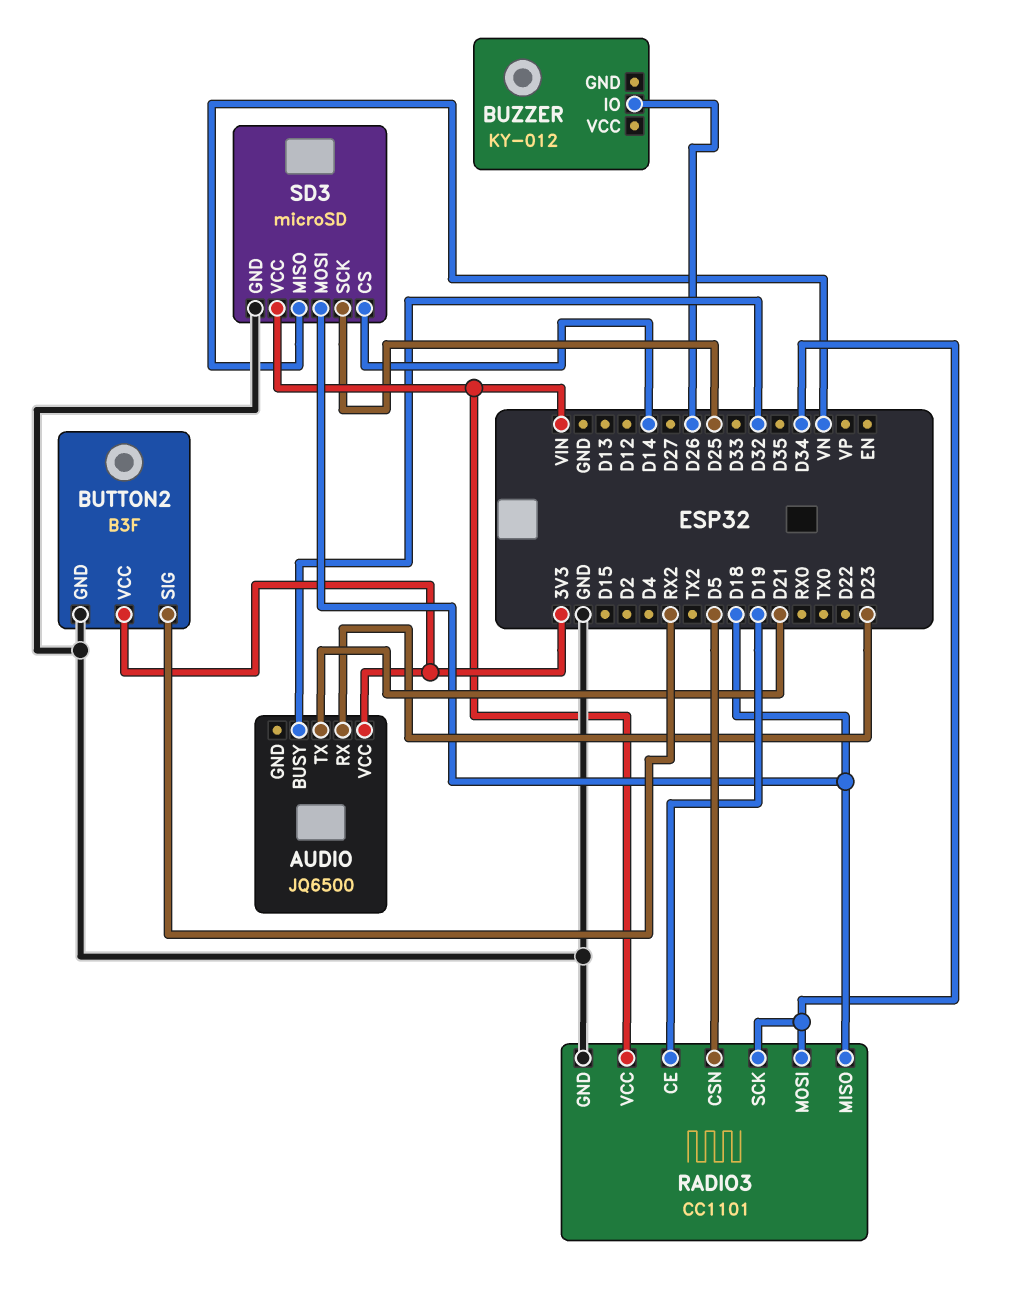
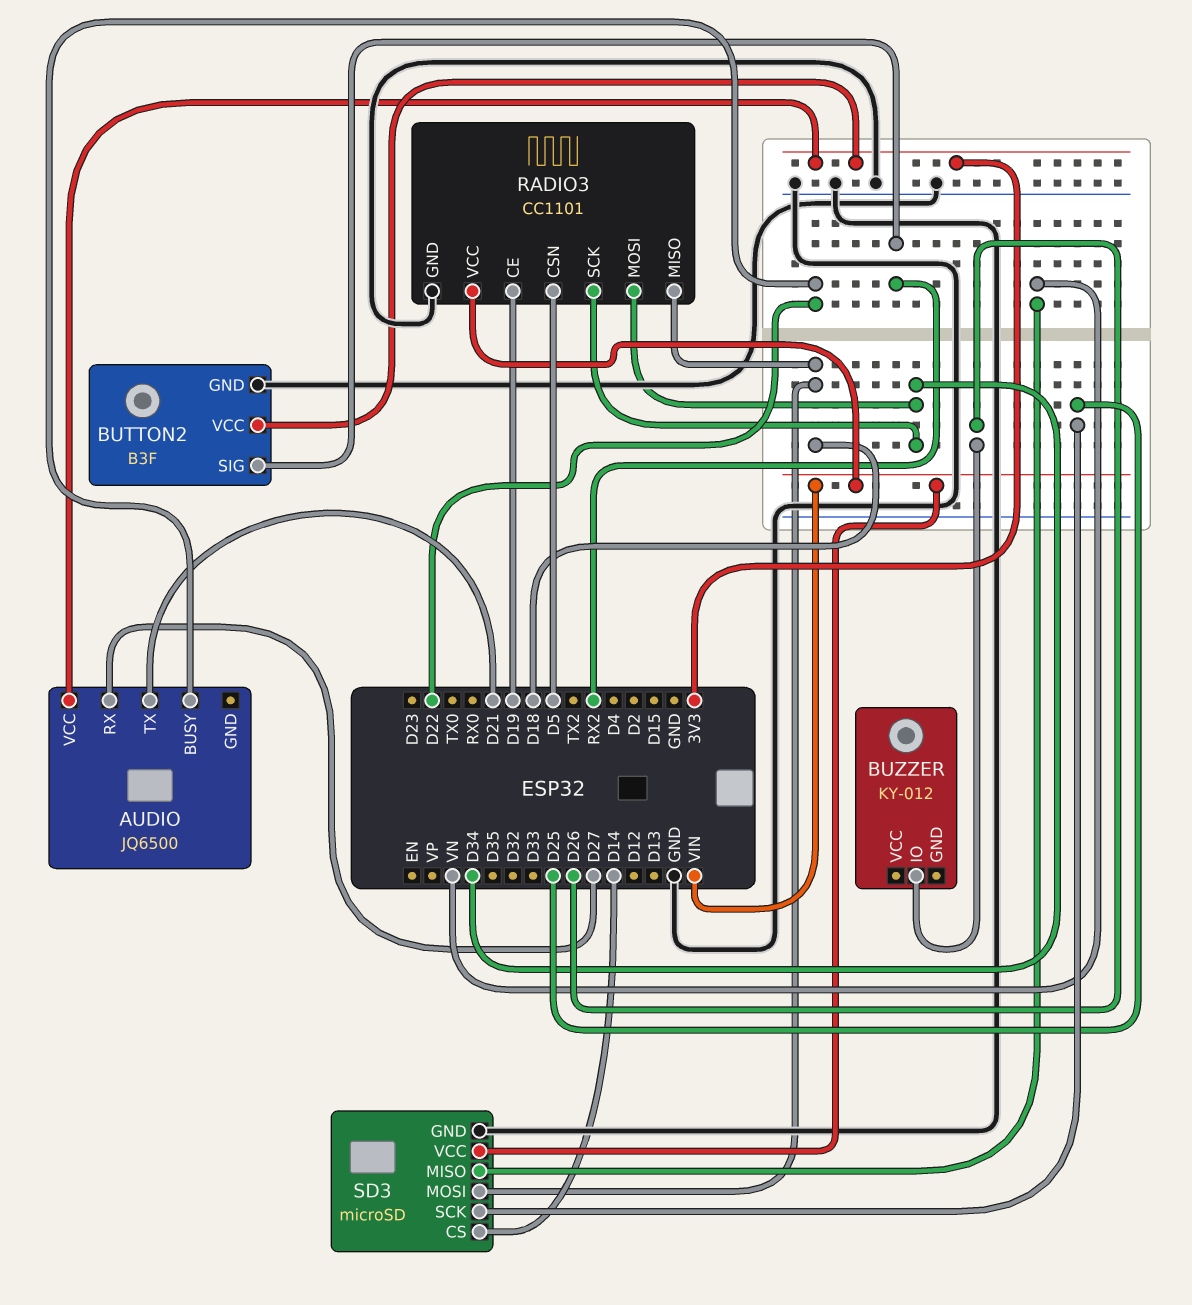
AUDIO pin BUSY: D32 -> D22
AUDIO pin RX: D23 -> D27

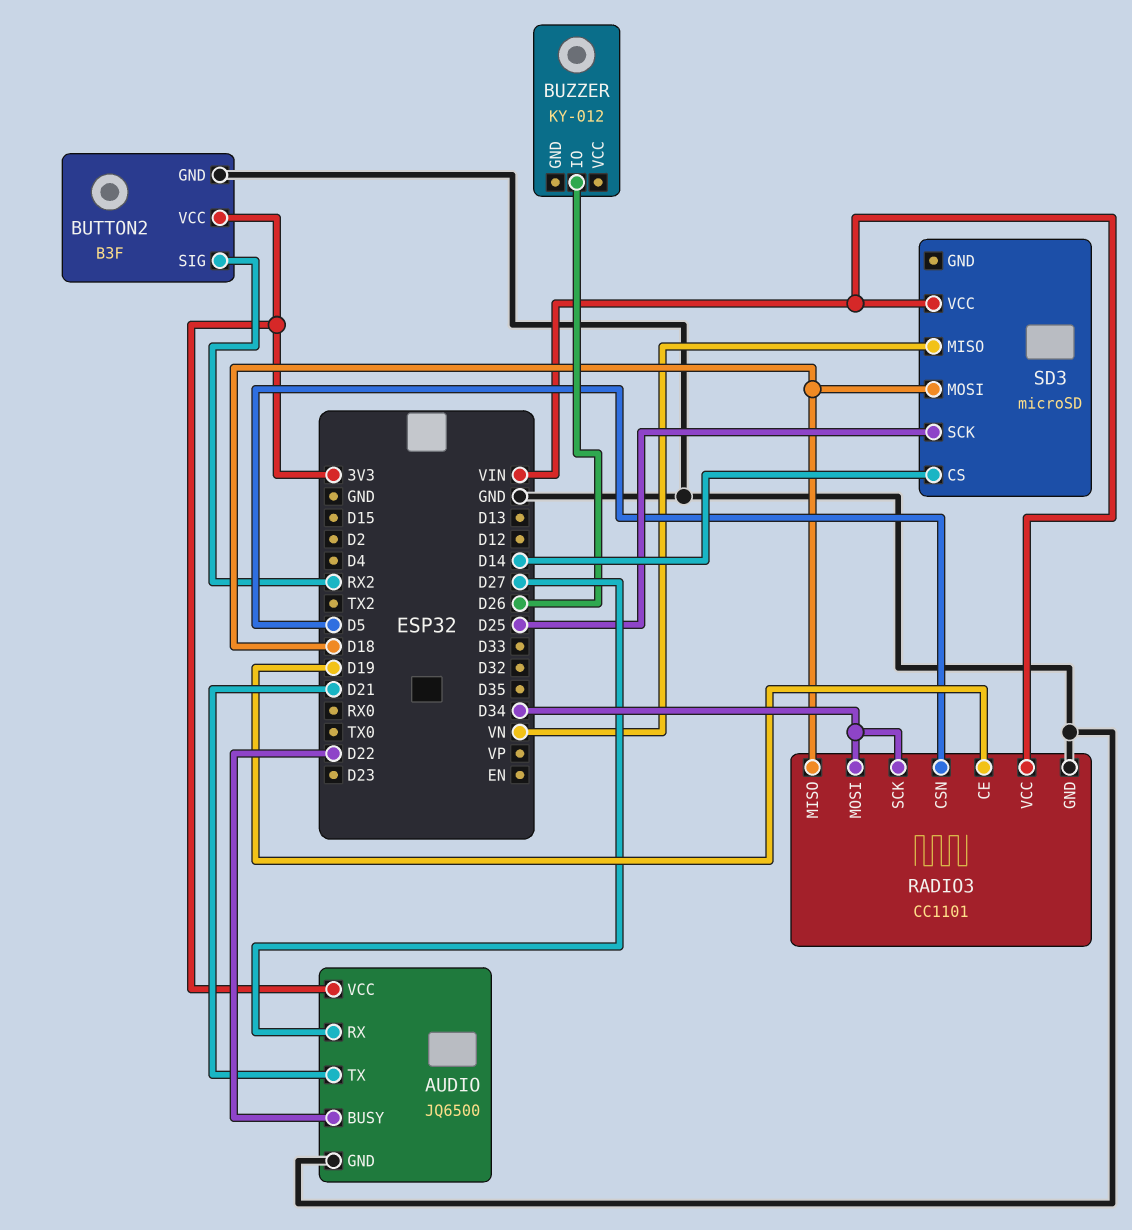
AUDIO pin GND: none -> GND
SD3 pin GND: GND -> none

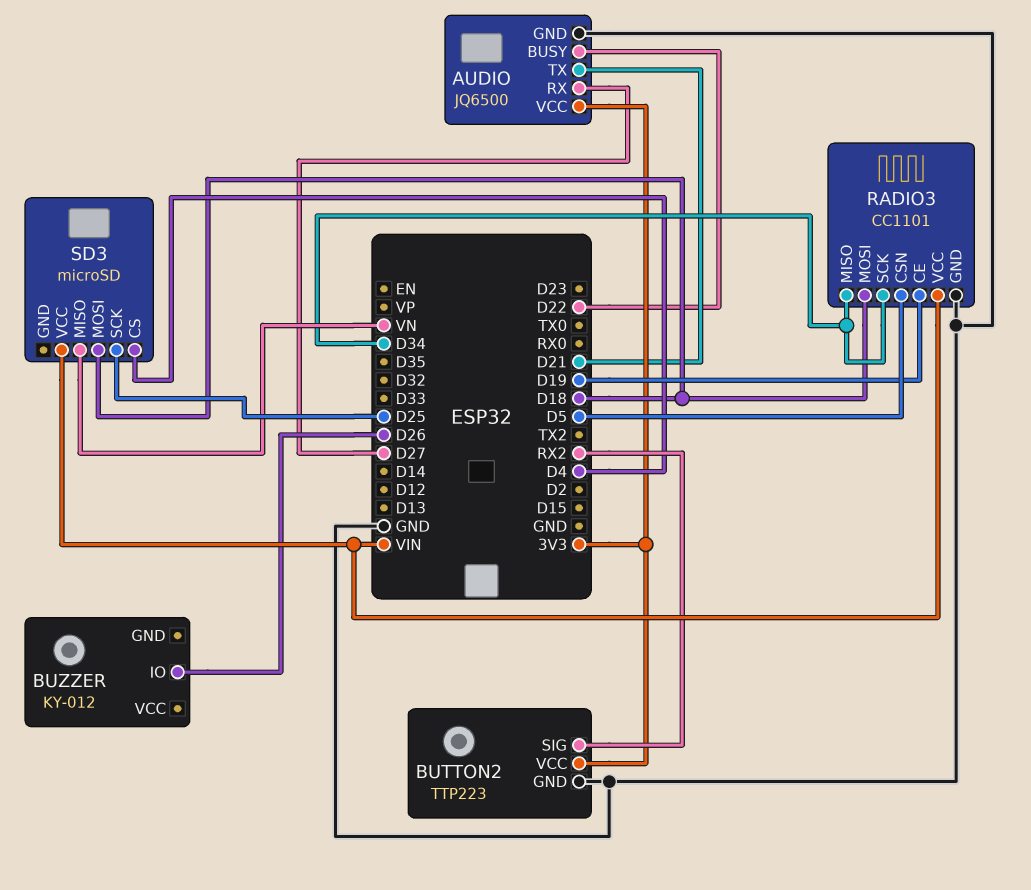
BUTTON2: B3F -> TTP223
RADIO3 pin MISO: D18 -> D34
RADIO3 pin MOSI: D34 -> D18
SD3 pin CS: D14 -> D4

